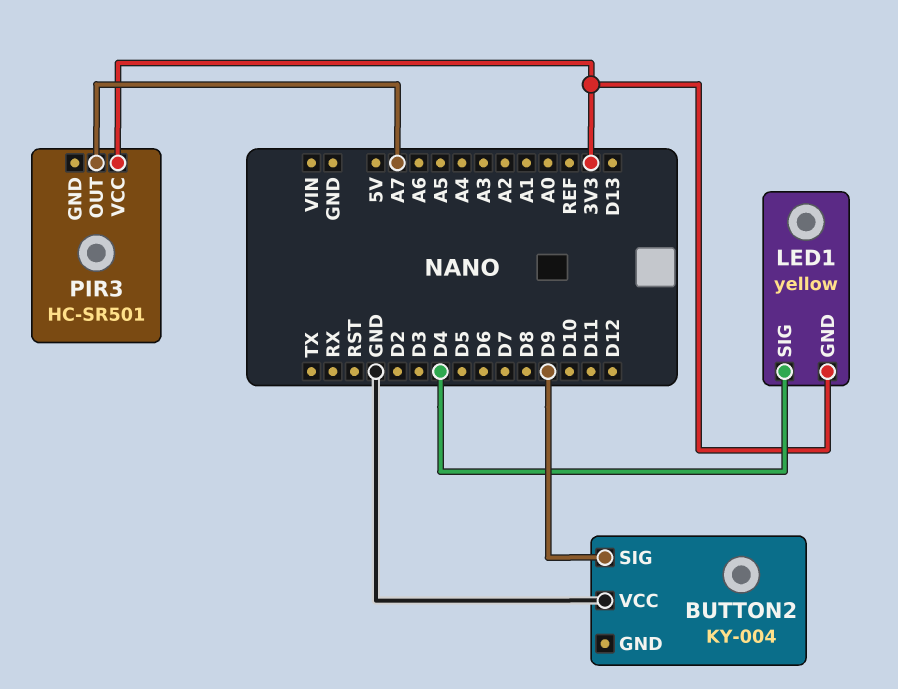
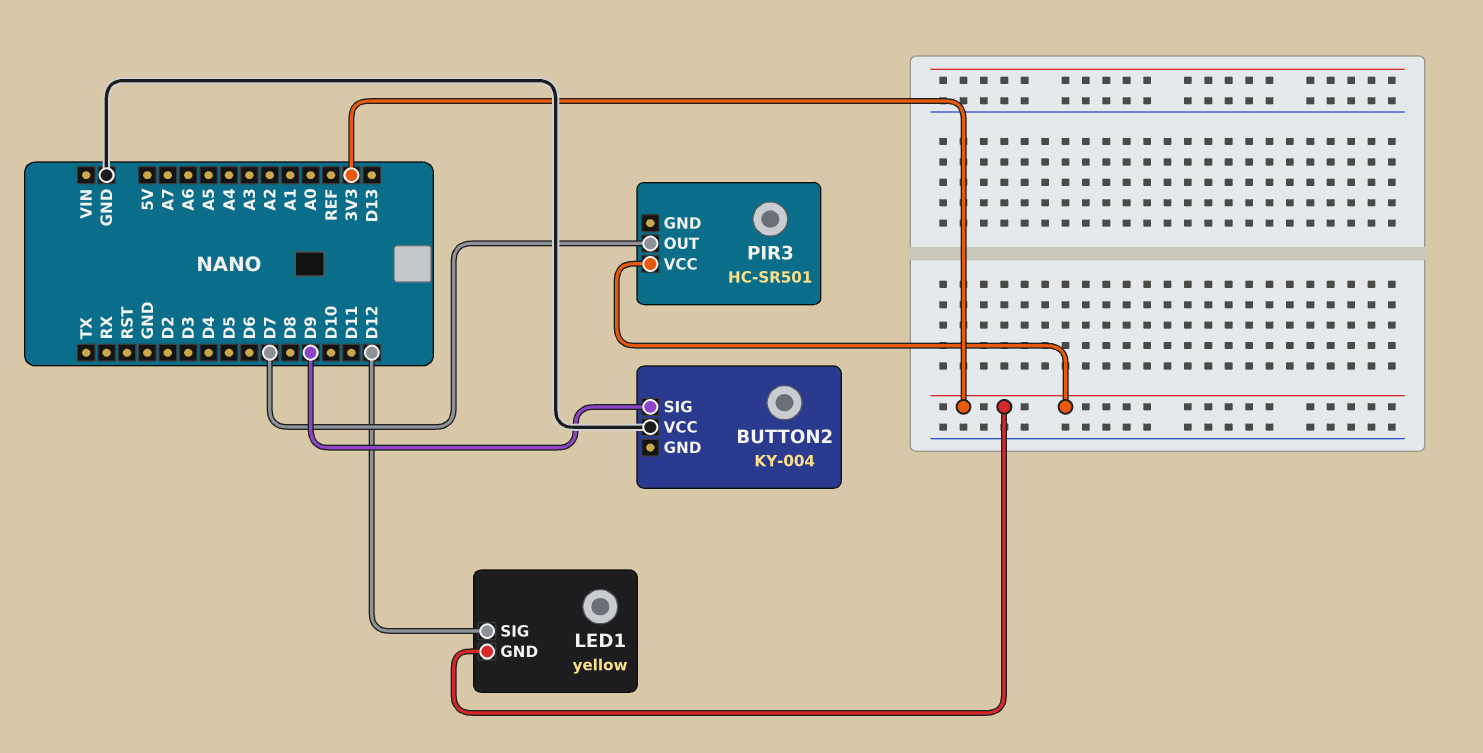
LED1 pin SIG: D4 -> D12
PIR3 pin OUT: A7 -> D7

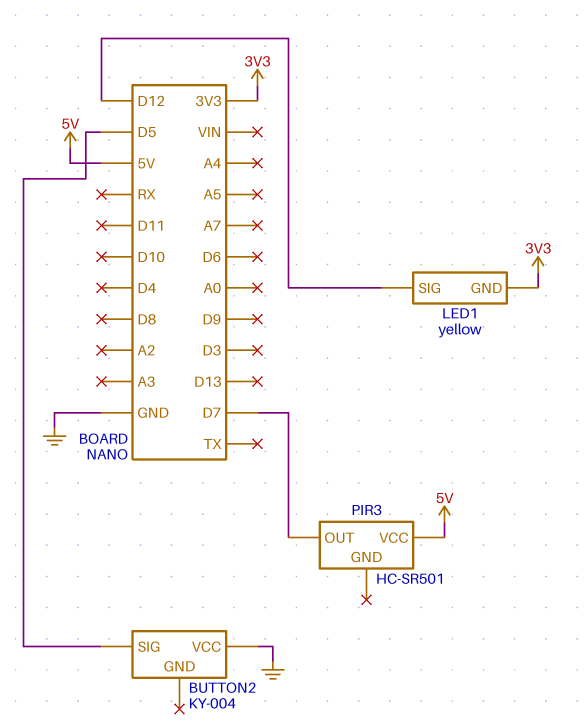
BUTTON2 pin SIG: D9 -> D5
PIR3 pin VCC: 3V3 -> 5V

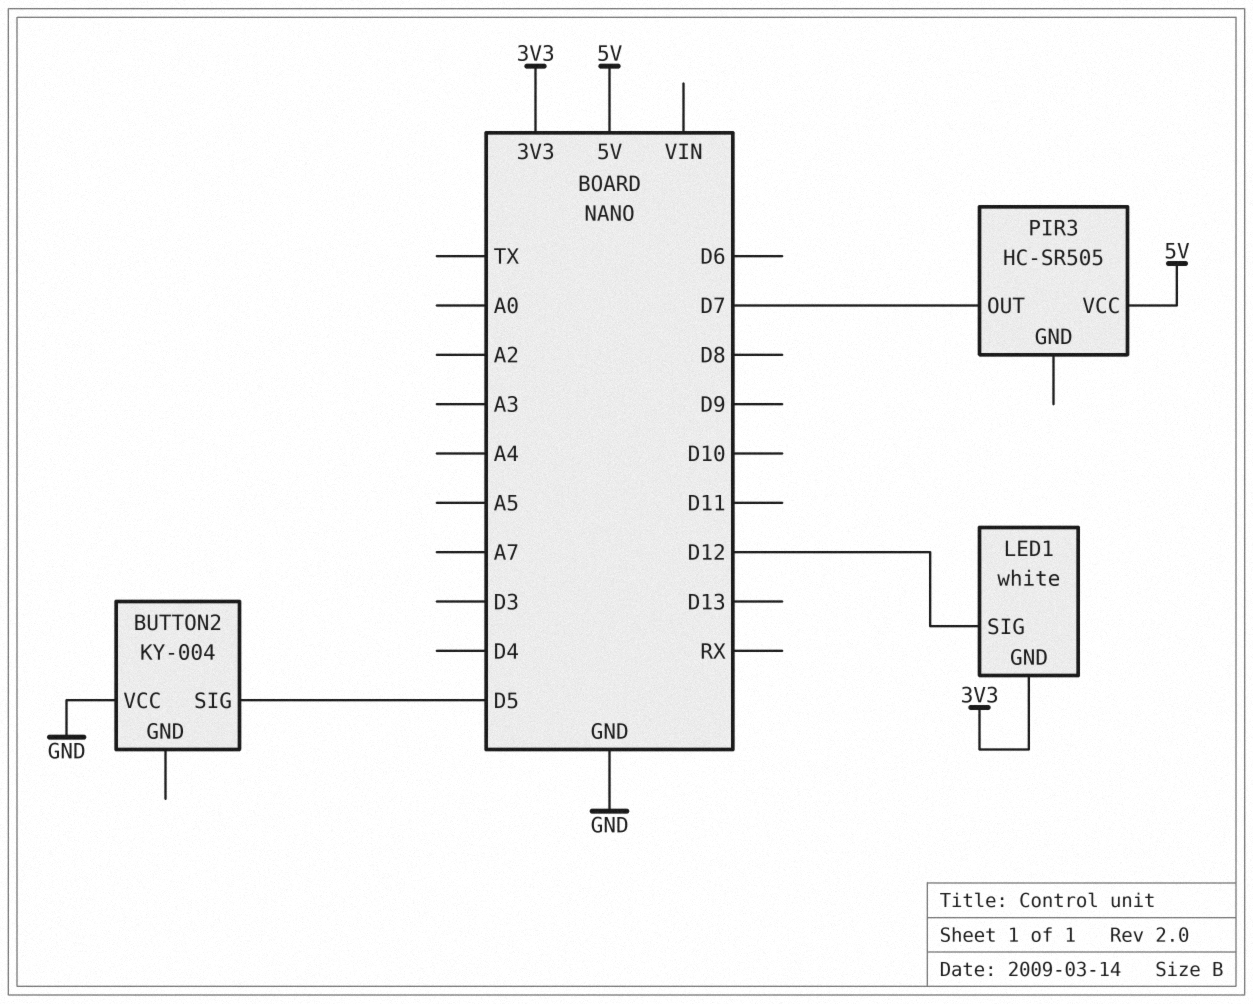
LED1: yellow -> white
PIR3: HC-SR501 -> HC-SR505

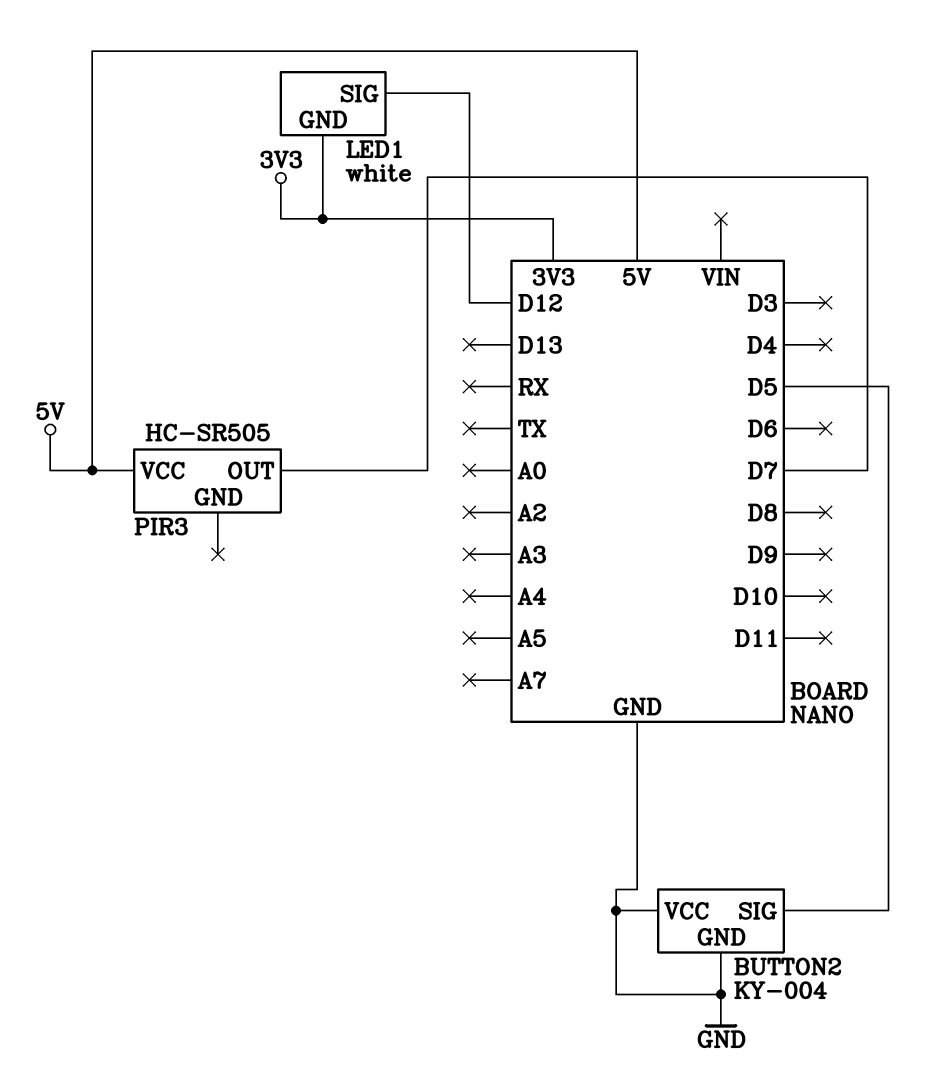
BUTTON2 pin GND: none -> GND

